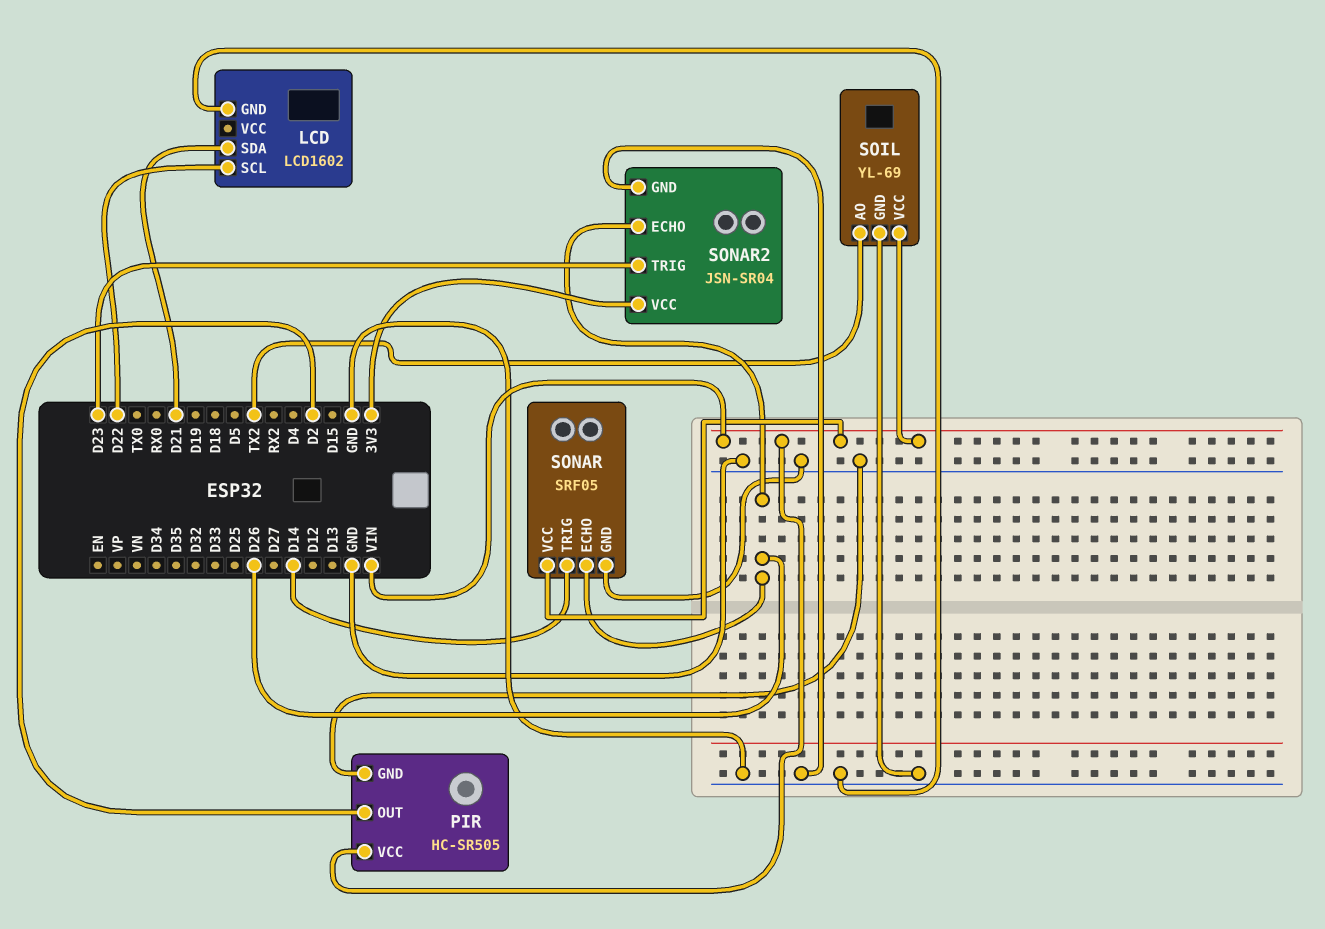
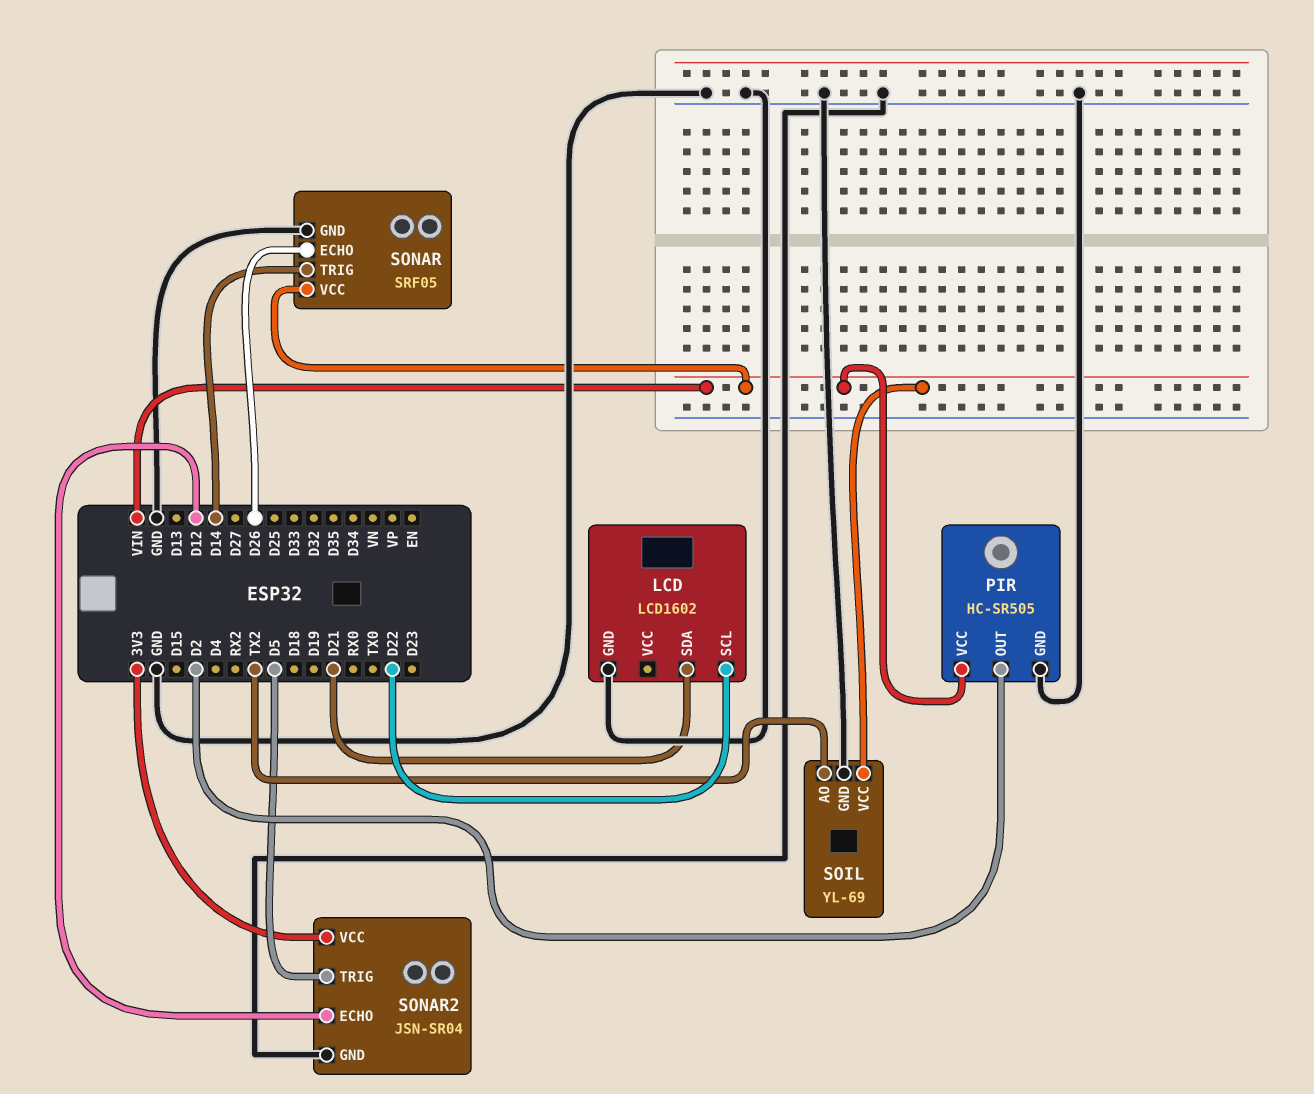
SONAR2 pin ECHO: D26 -> D12
SONAR2 pin TRIG: D23 -> D5

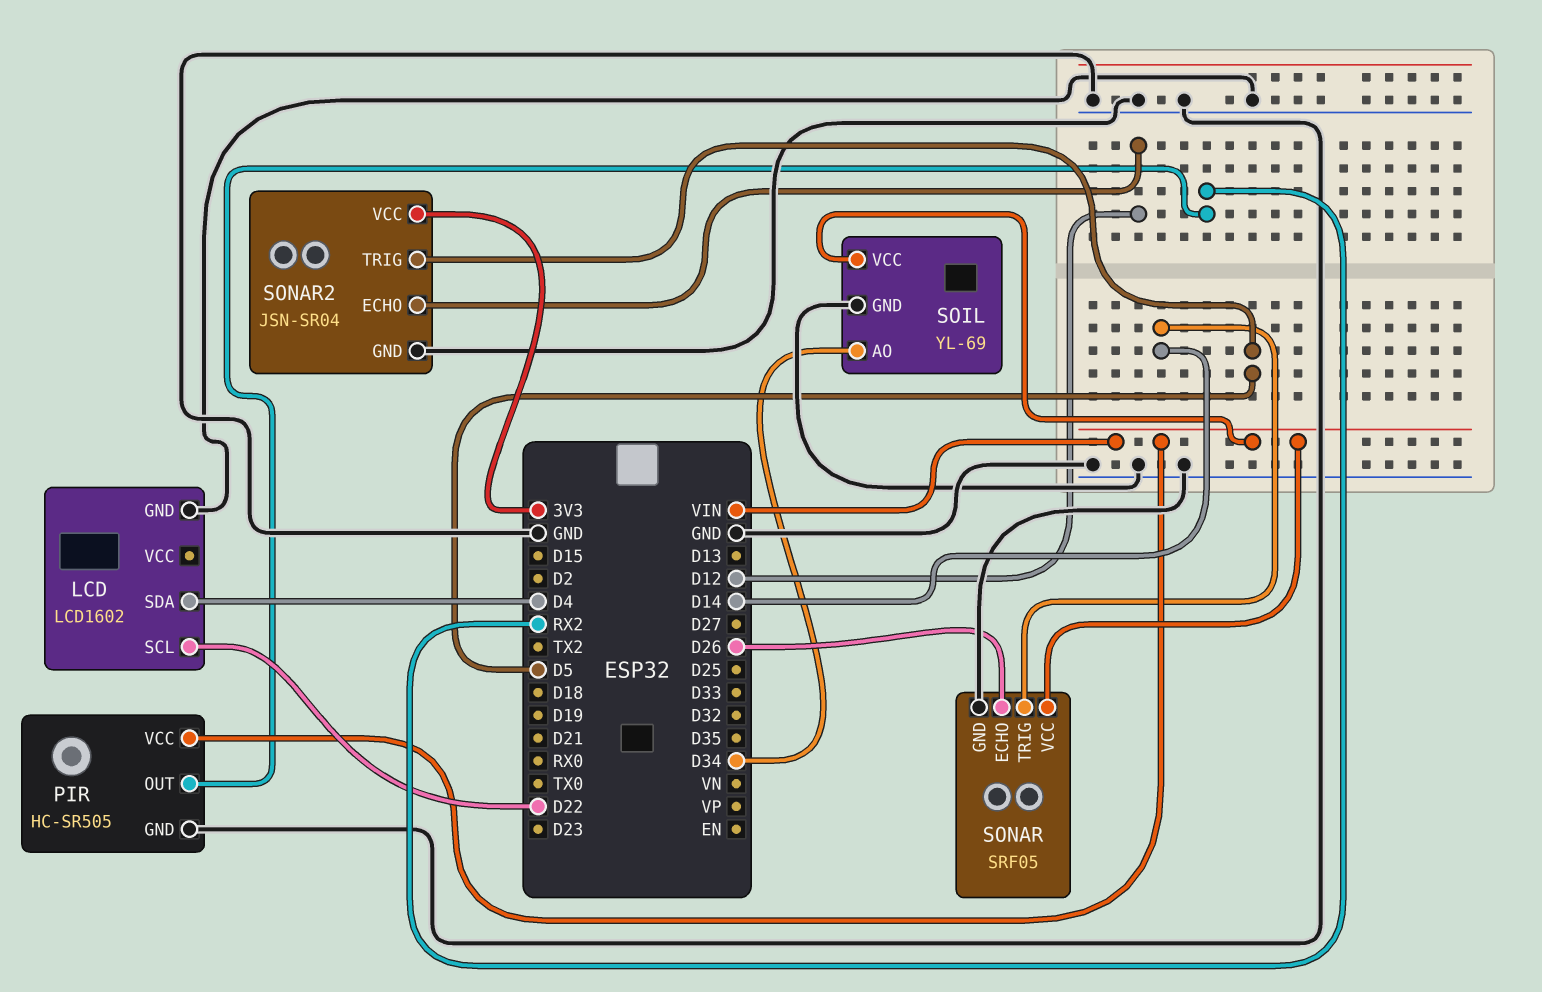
LCD pin SDA: D21 -> D4
PIR pin OUT: D2 -> RX2
SOIL pin AO: TX2 -> D34

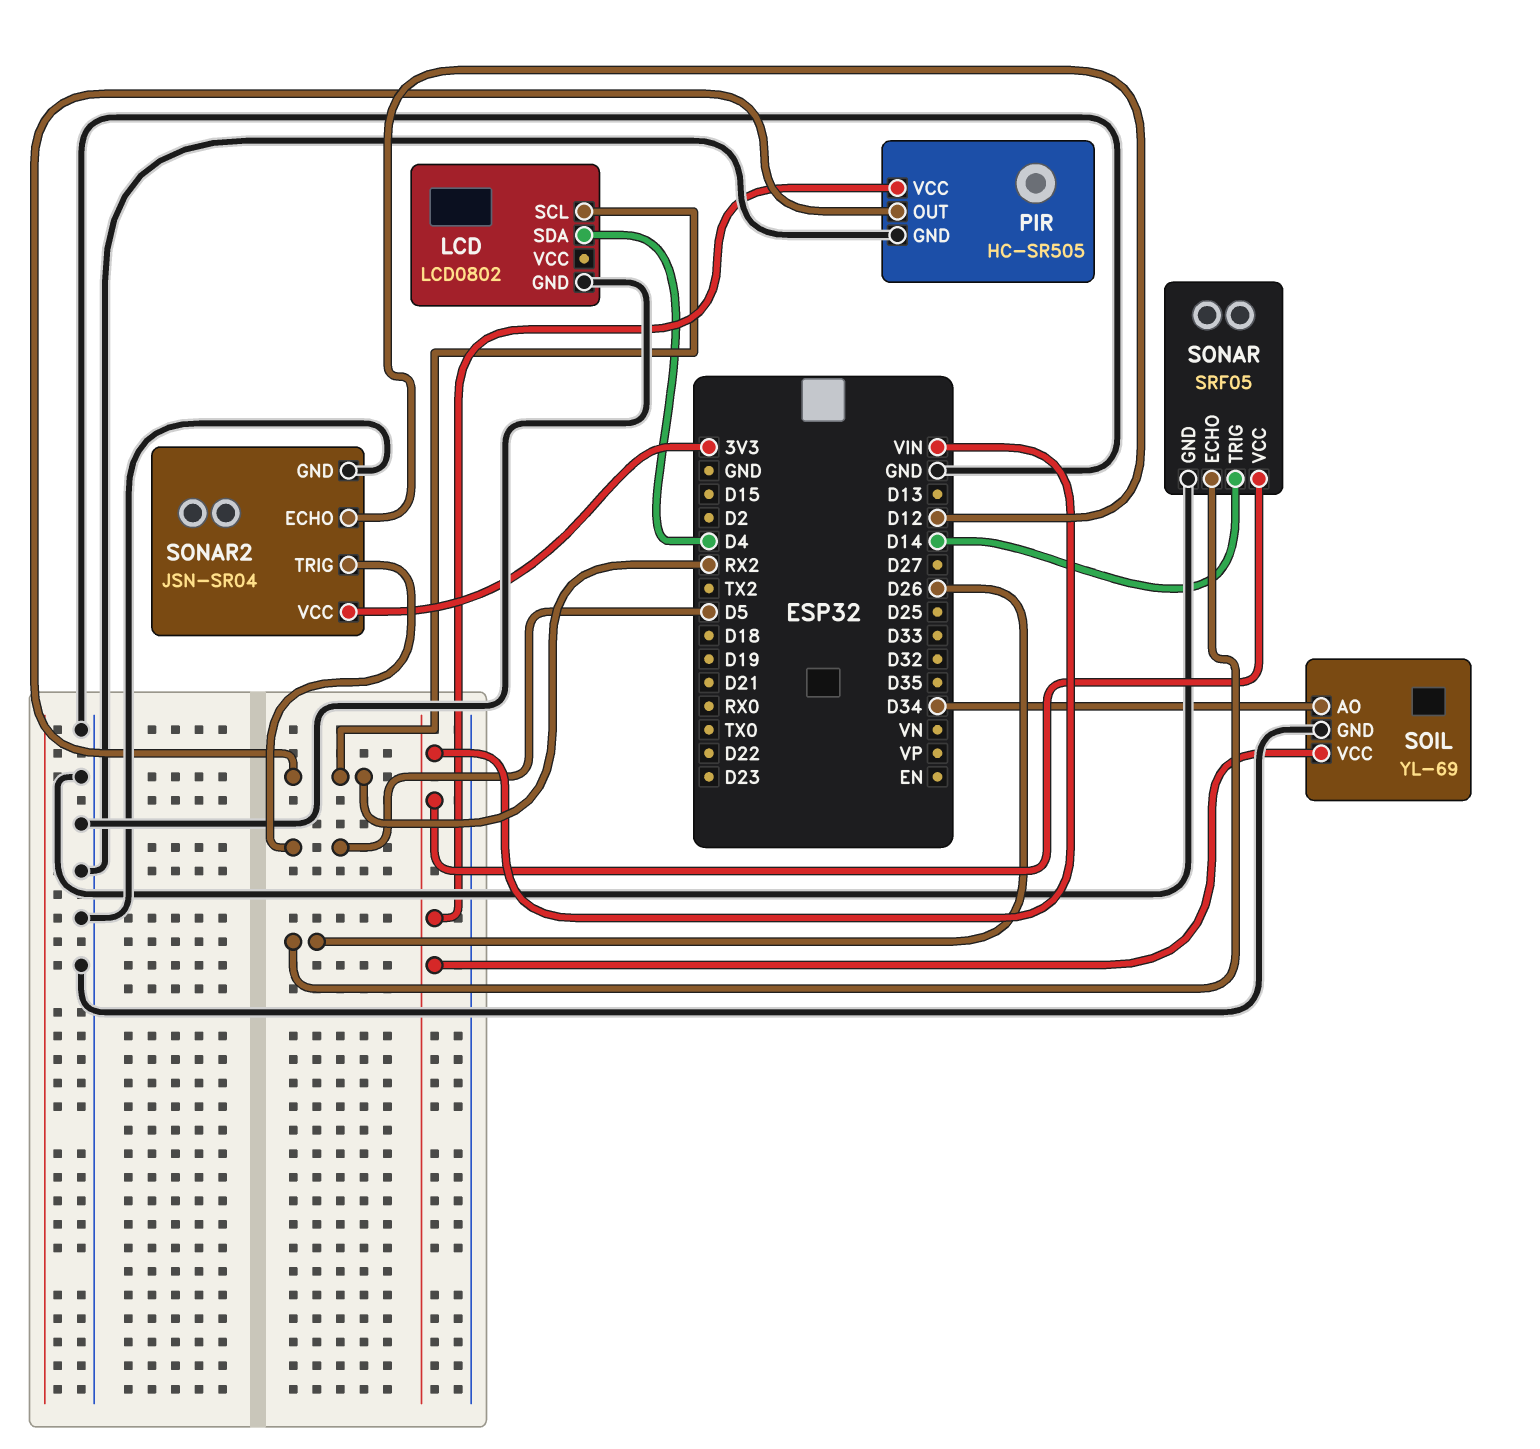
LCD: LCD1602 -> LCD0802
LCD pin SCL: D22 -> RX2

